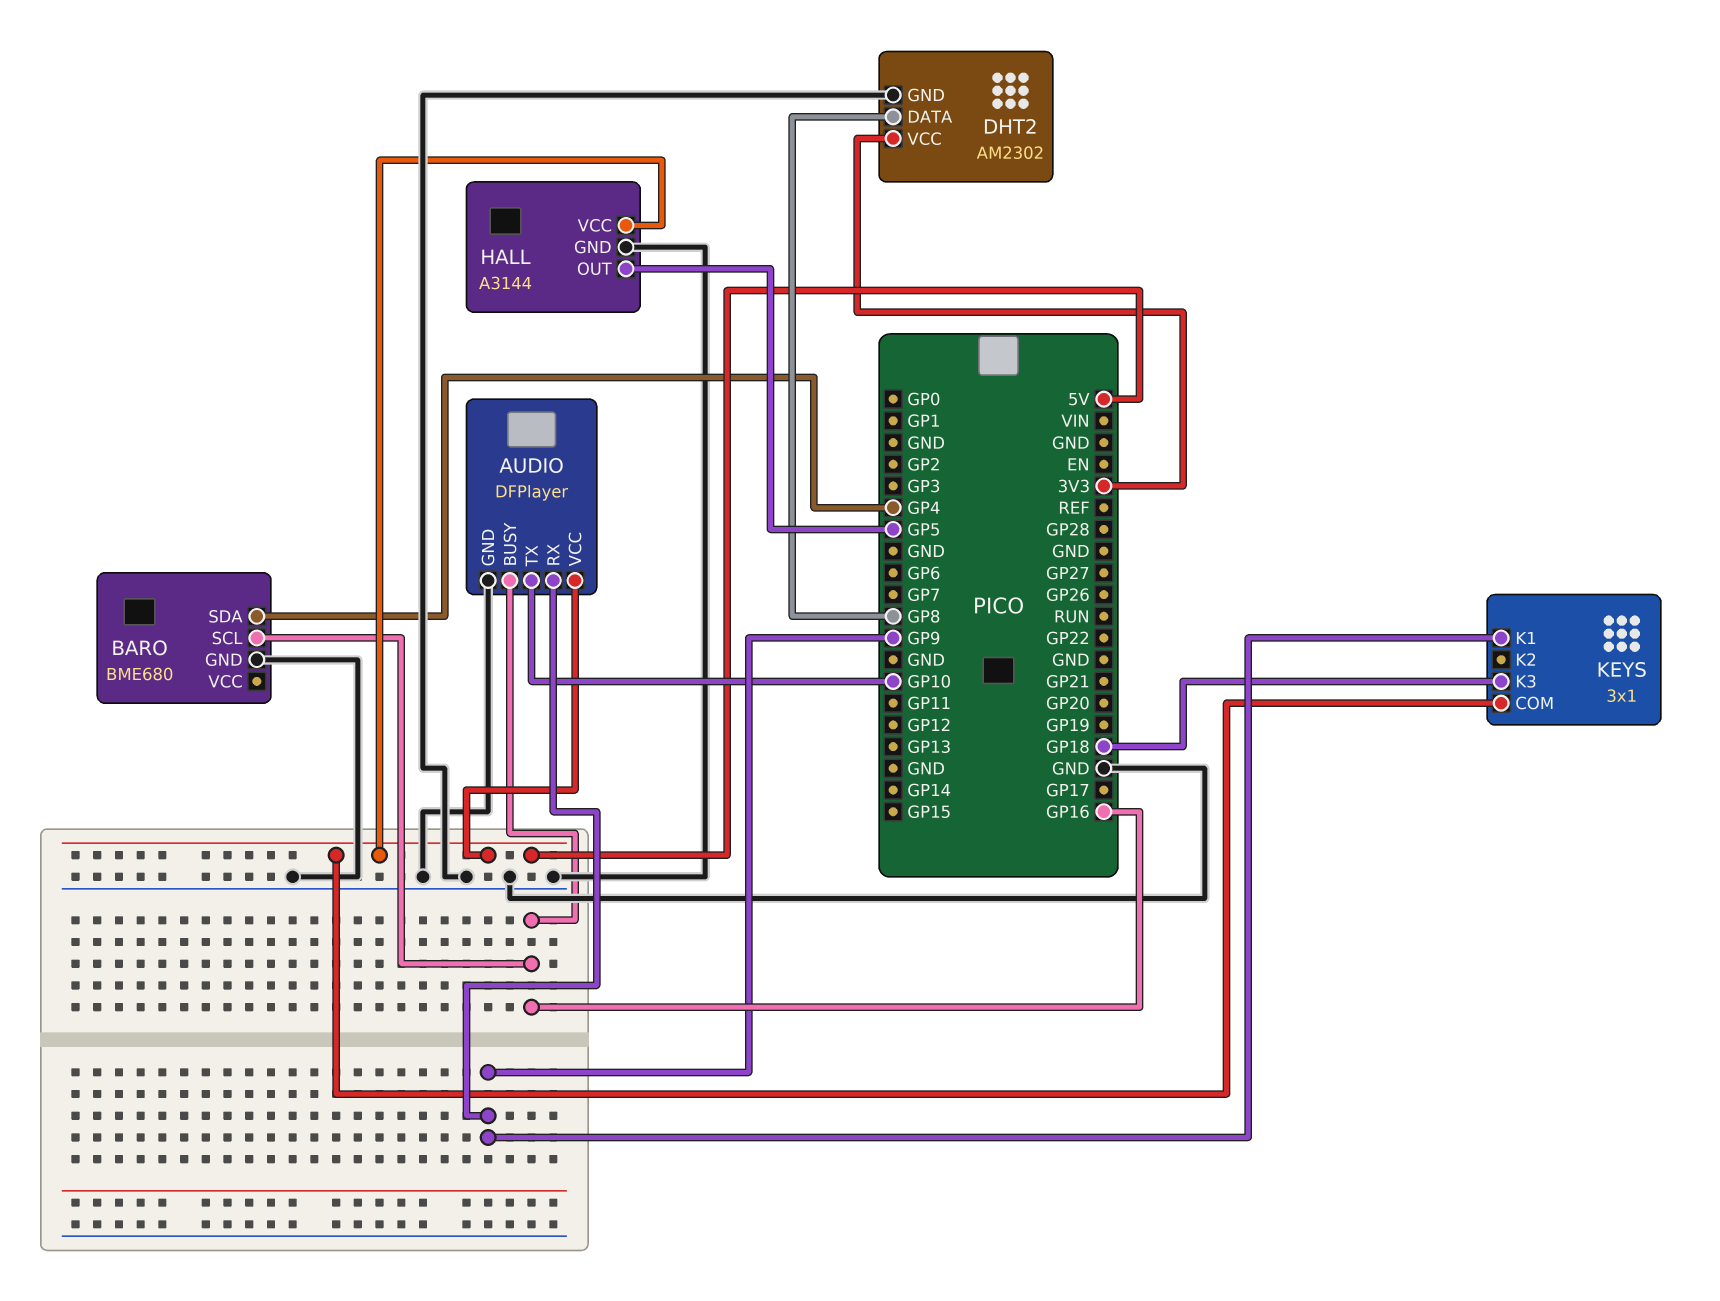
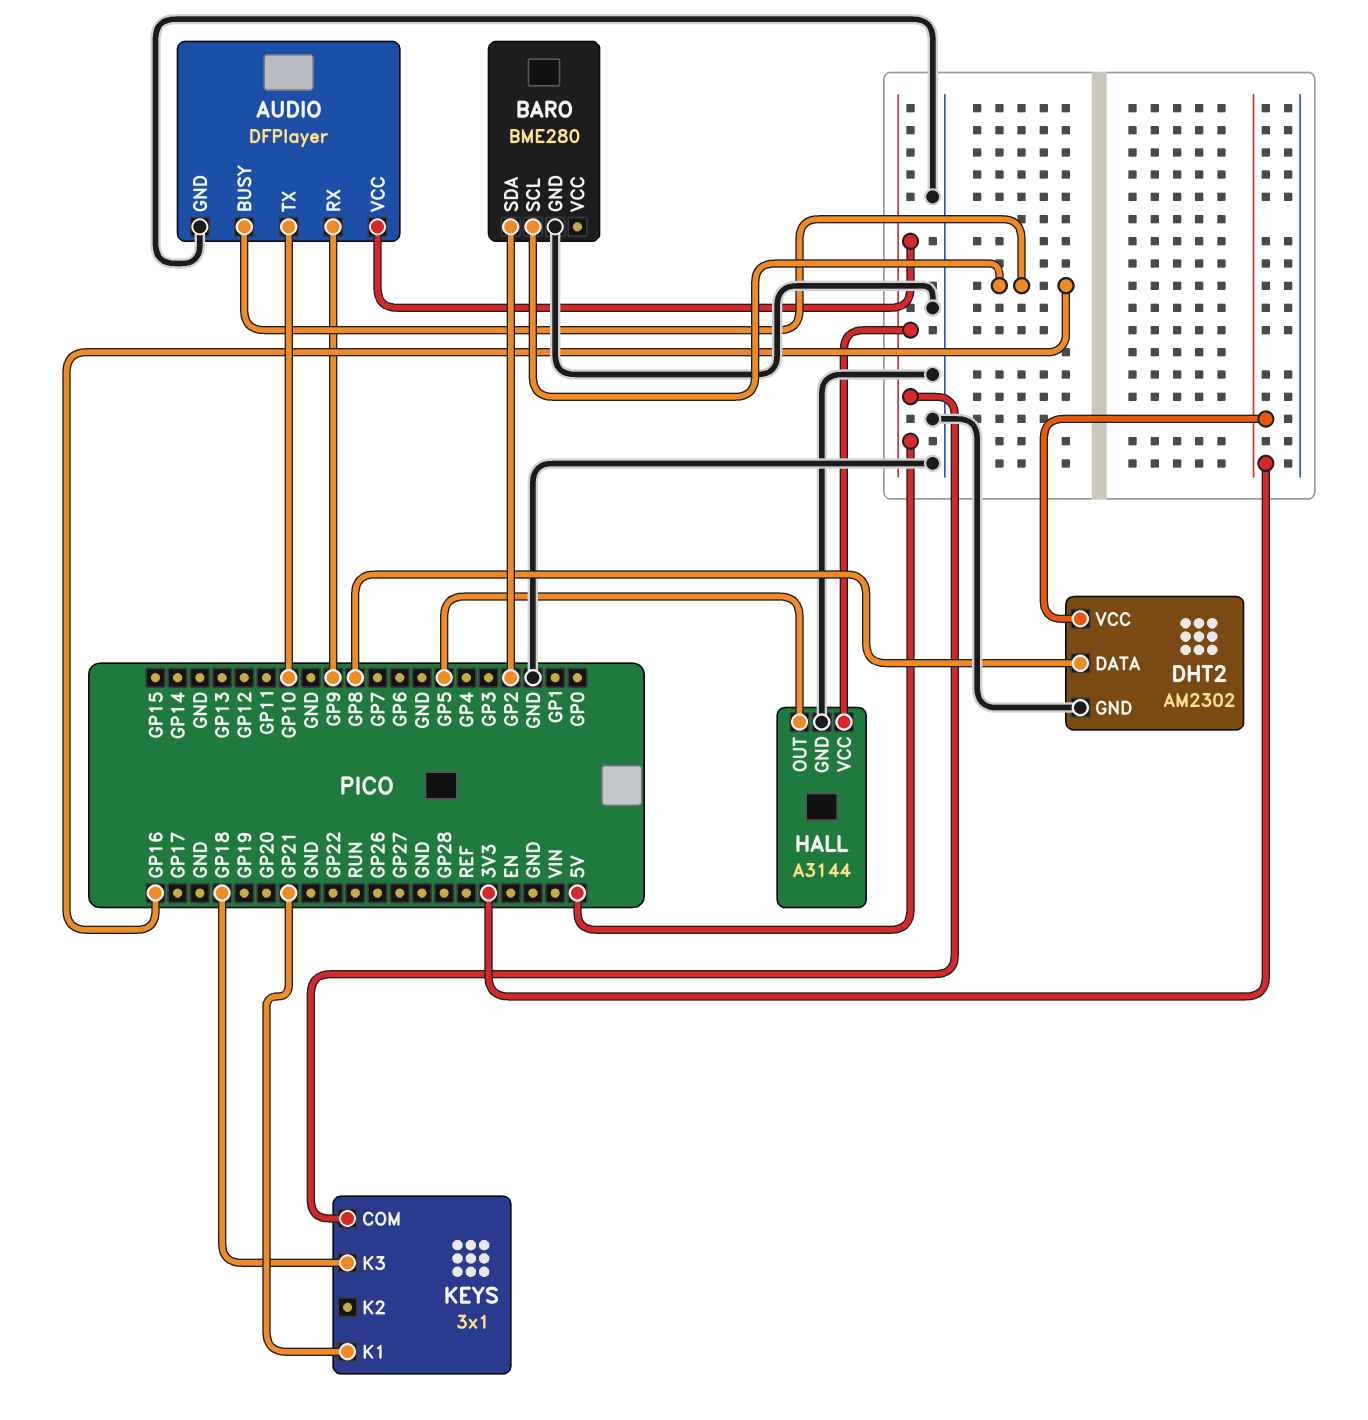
BARO: BME680 -> BME280
BARO pin SDA: GP4 -> GP2
KEYS pin K1: GP9 -> GP21

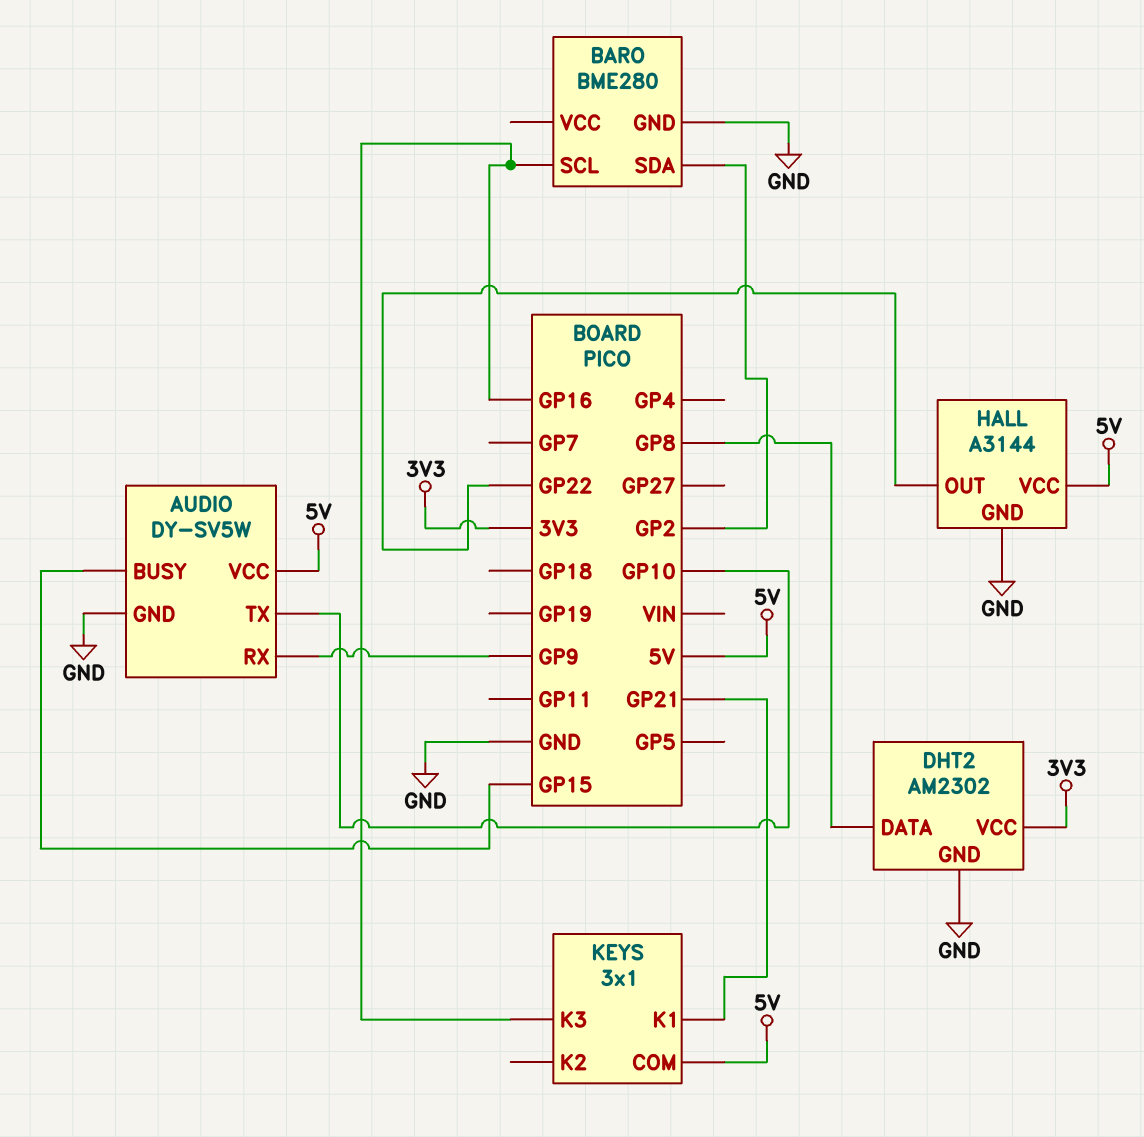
AUDIO: DFPlayer -> DY-SV5W
AUDIO pin BUSY: GP16 -> GP15
HALL pin OUT: GP5 -> GP22
KEYS pin K3: GP18 -> GP16

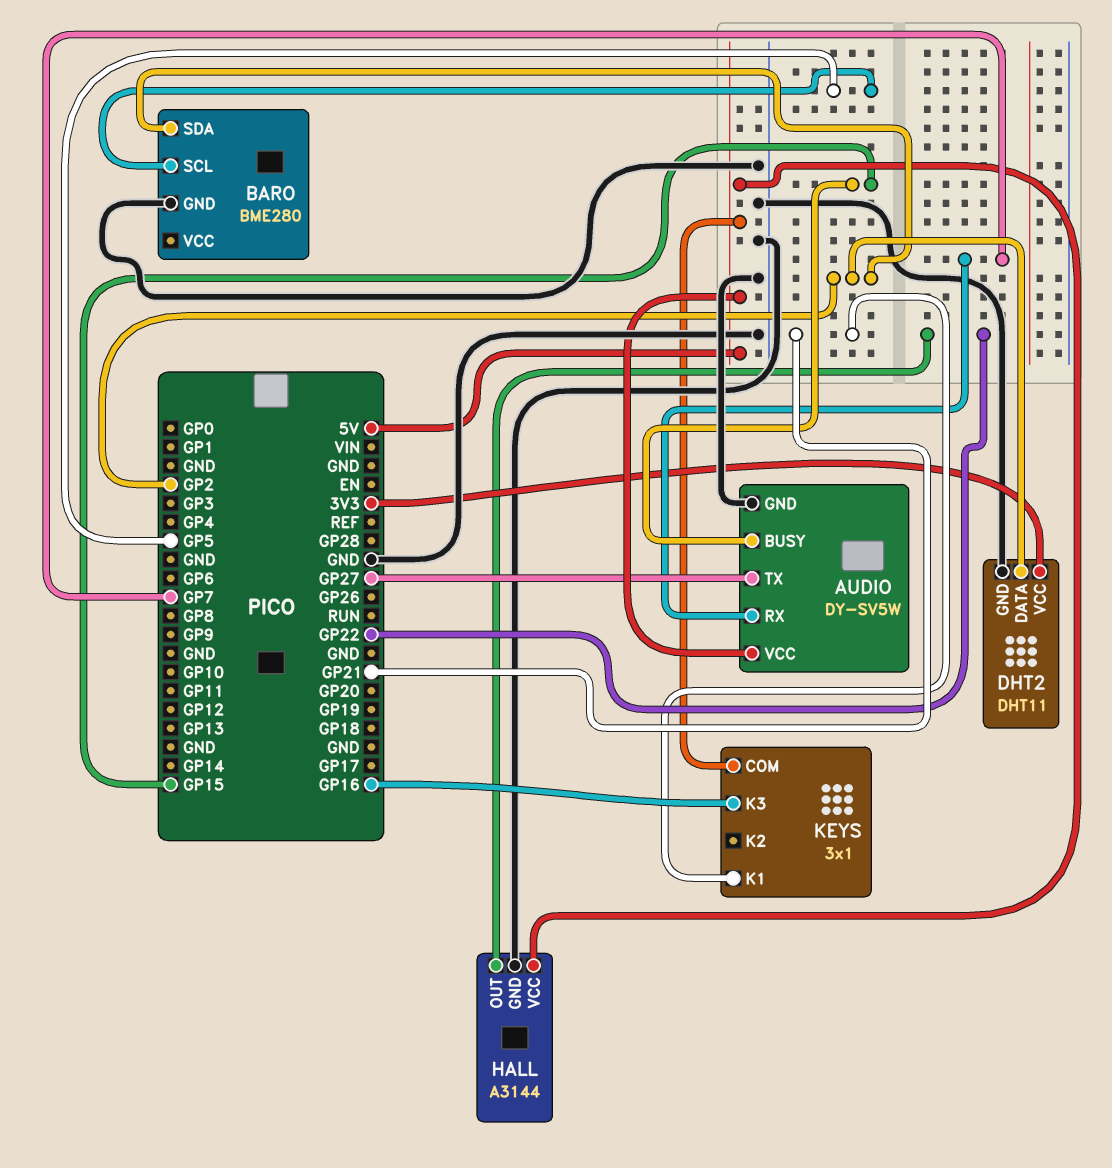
AUDIO pin RX: GP9 -> GP7
AUDIO pin TX: GP10 -> GP27
BARO pin SCL: GP16 -> GP5
DHT2: AM2302 -> DHT11
DHT2 pin DATA: GP8 -> GP2

